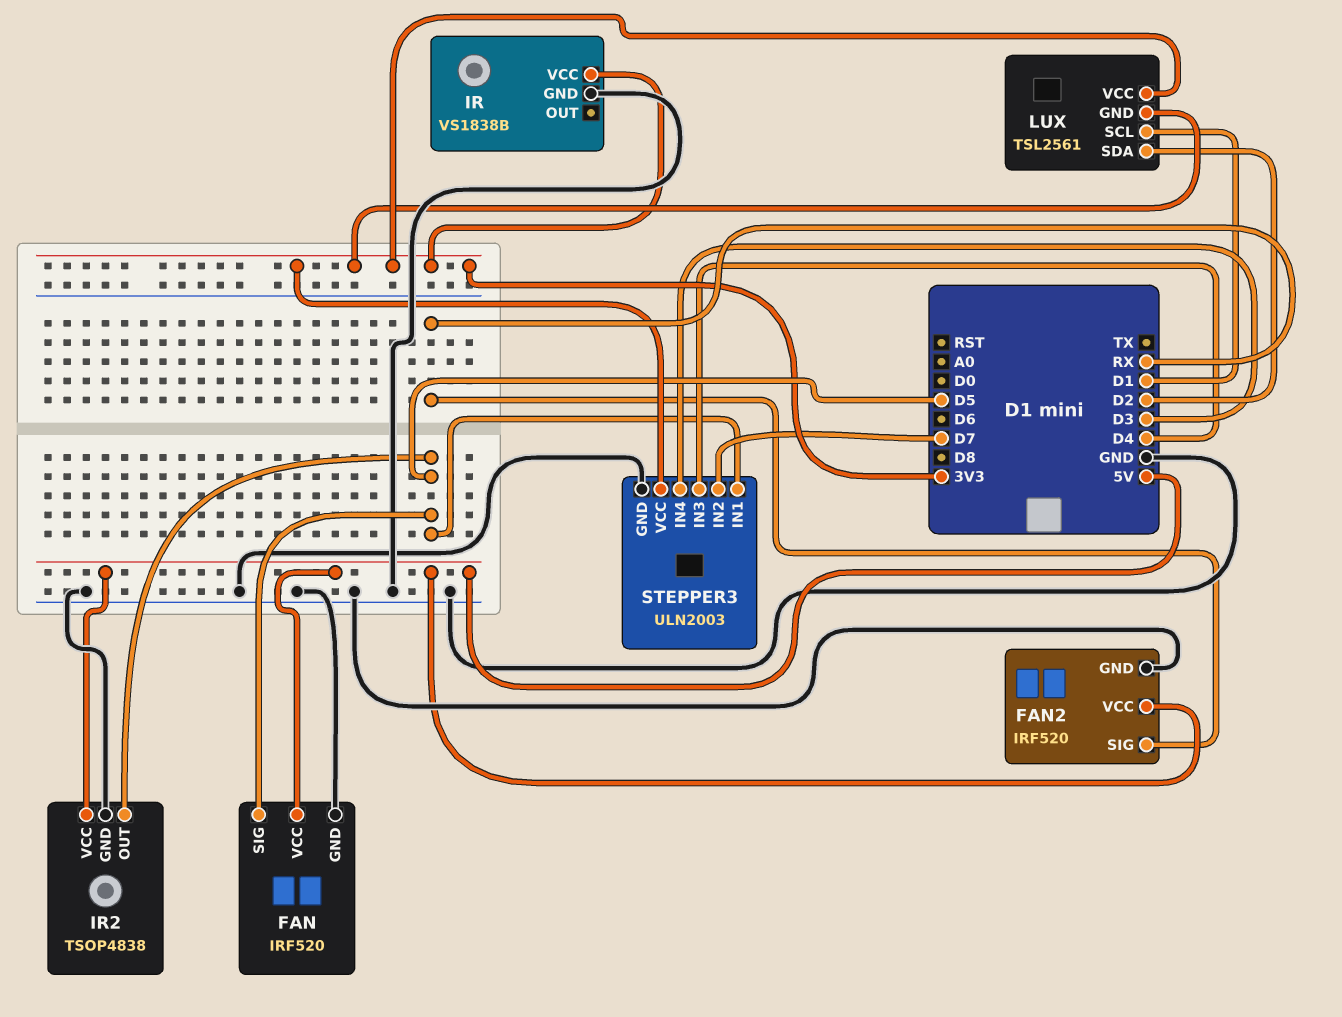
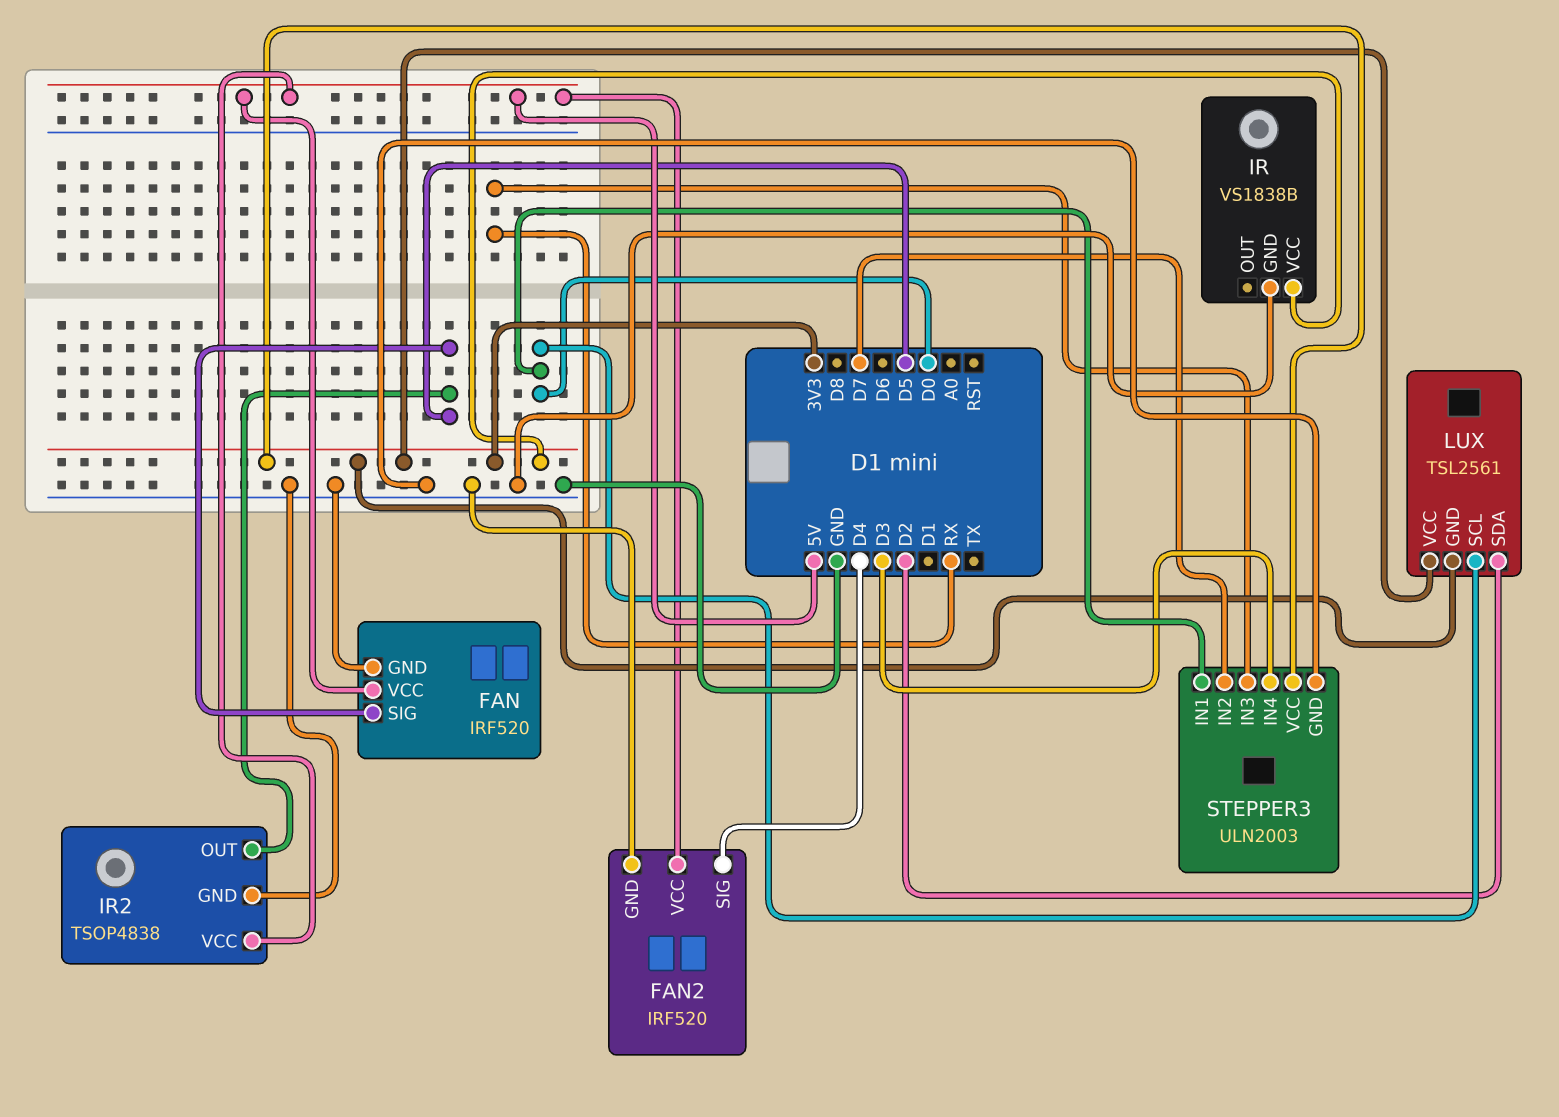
FAN2 pin SIG: RX -> D4
LUX pin SCL: D1 -> D0
STEPPER3 pin IN1: D5 -> D0
STEPPER3 pin IN3: D4 -> RX

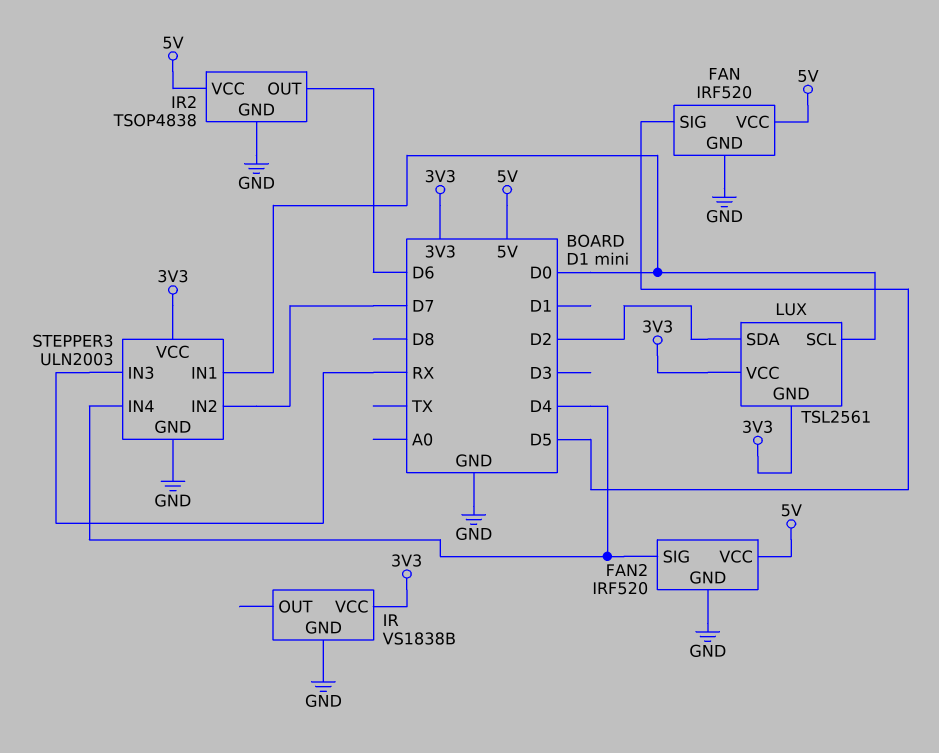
IR2 pin OUT: D5 -> D6
STEPPER3 pin IN4: D3 -> D4

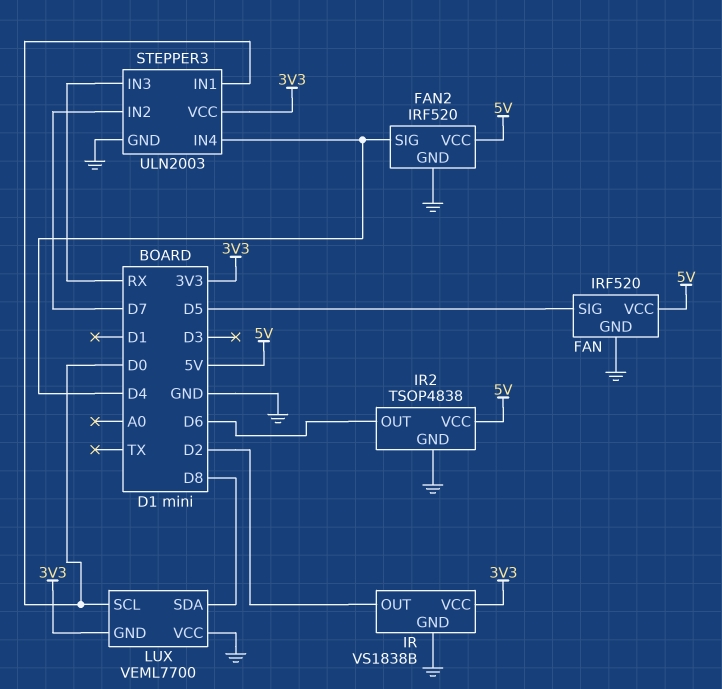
IR pin OUT: none -> D2
LUX: TSL2561 -> VEML7700
LUX pin SDA: D2 -> D8
LUX pin VCC: 3V3 -> GND

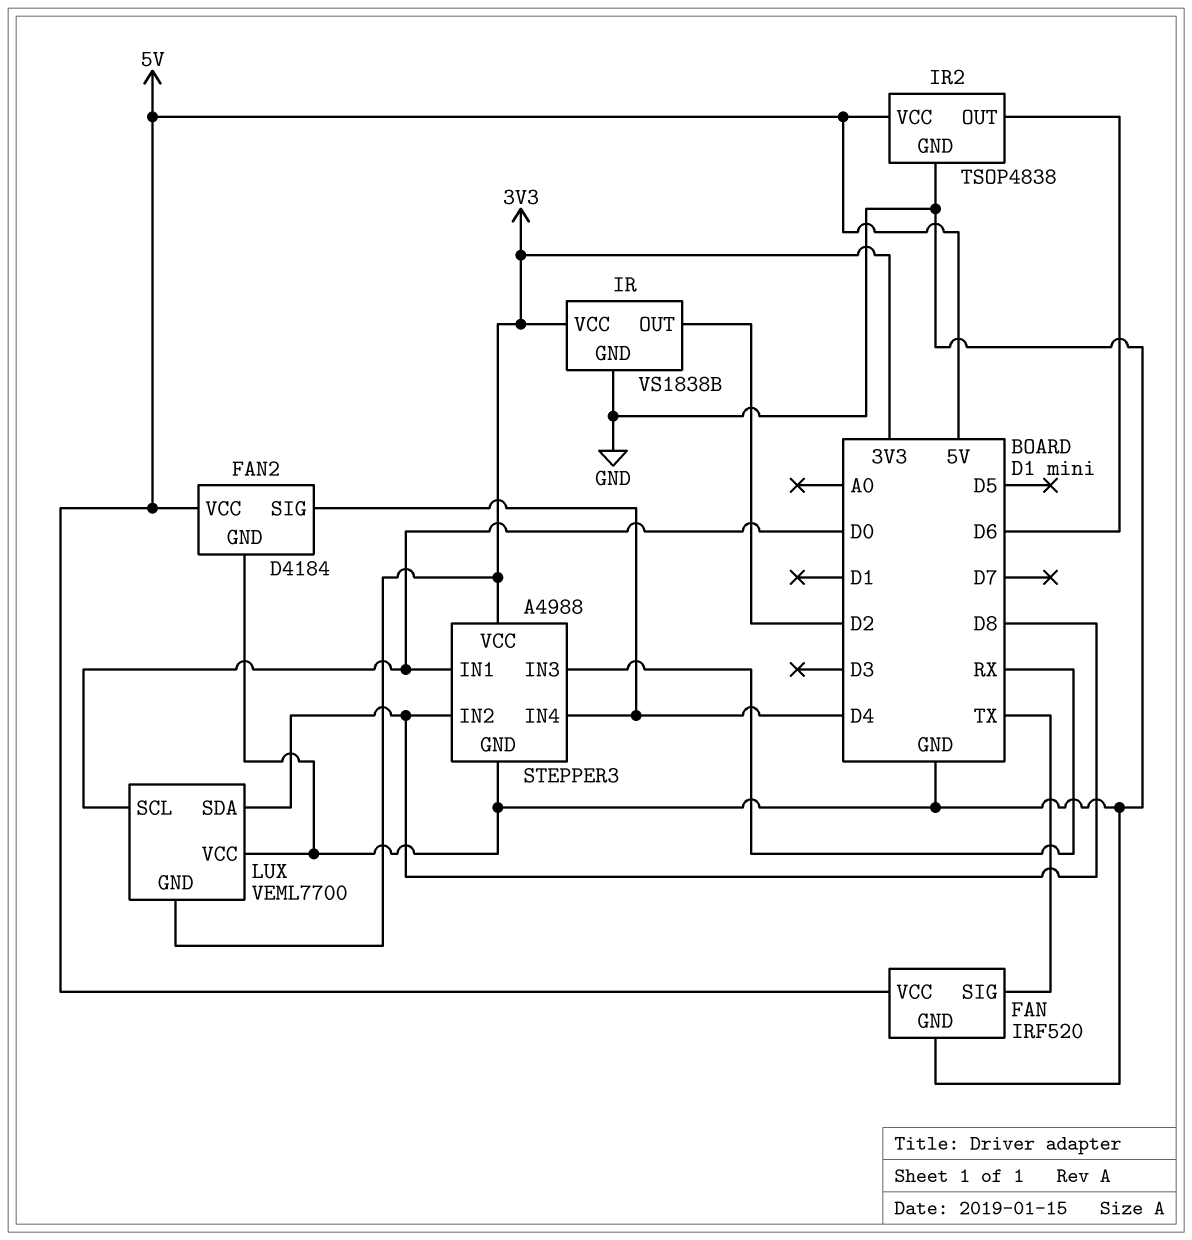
FAN pin SIG: D5 -> TX
FAN2: IRF520 -> D4184
STEPPER3: ULN2003 -> A4988
STEPPER3 pin IN2: D7 -> D8

